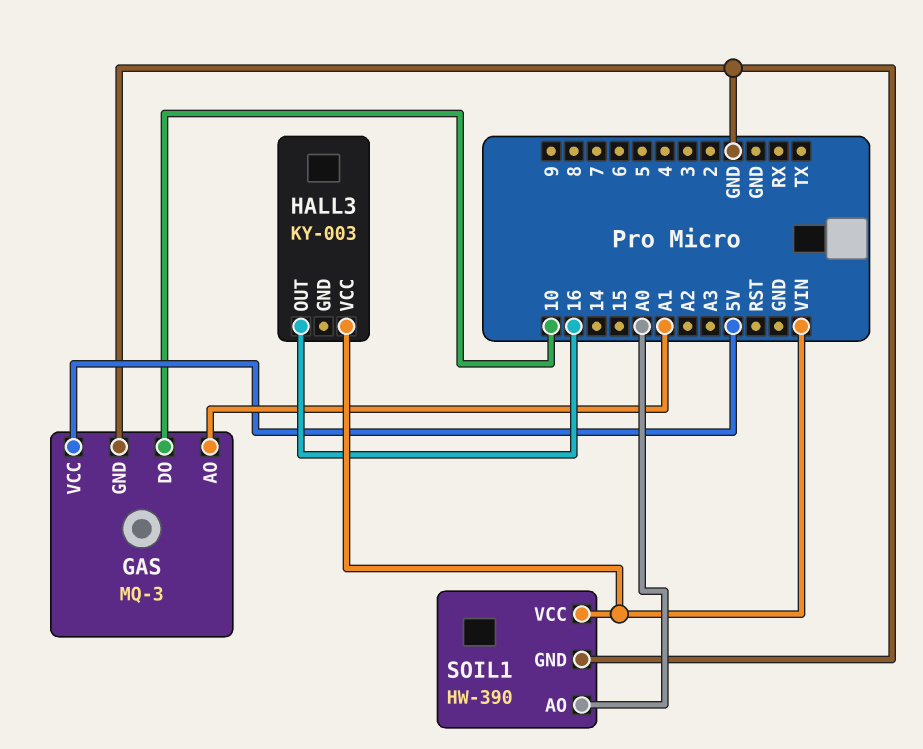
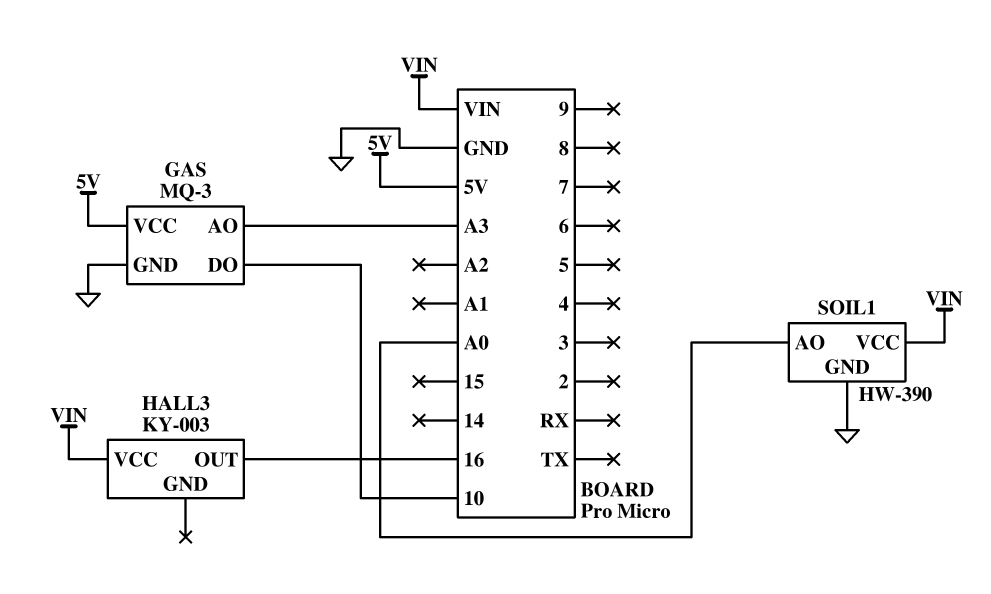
GAS pin AO: A1 -> A3

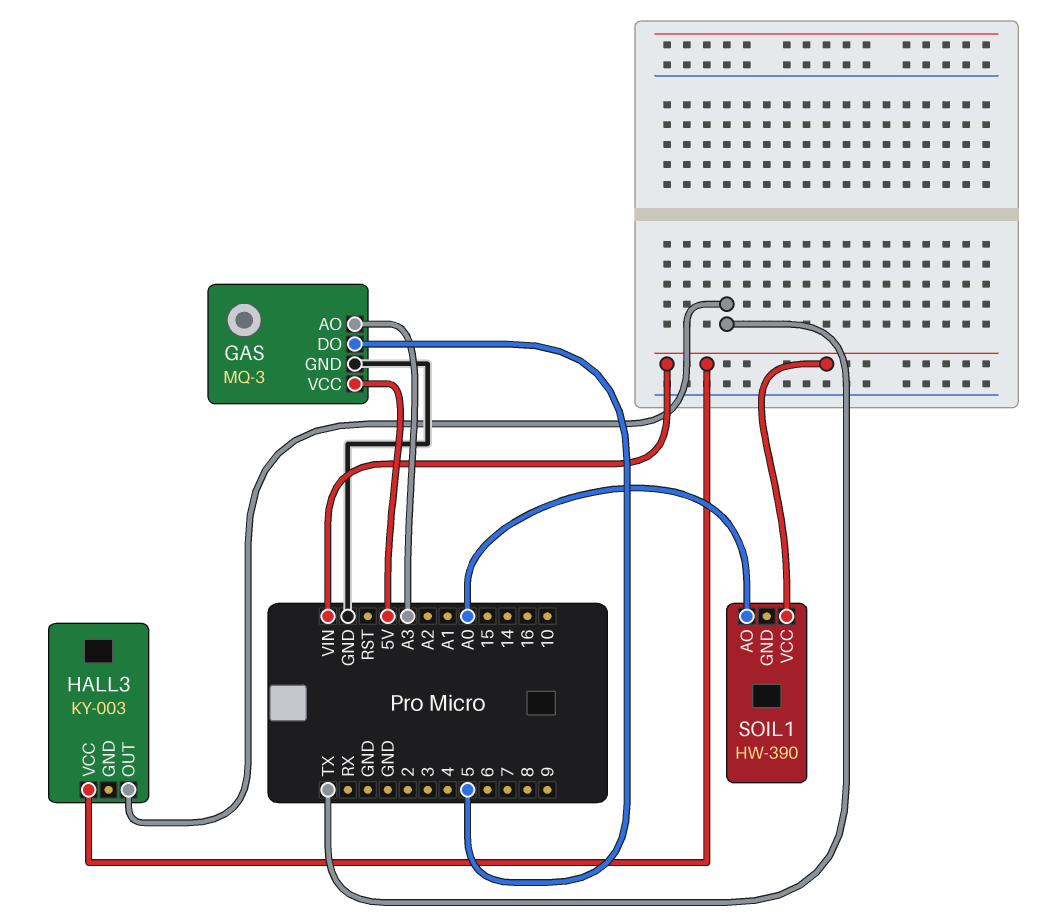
GAS pin DO: 10 -> 5
HALL3 pin OUT: 16 -> TX
SOIL1 pin GND: GND -> none

